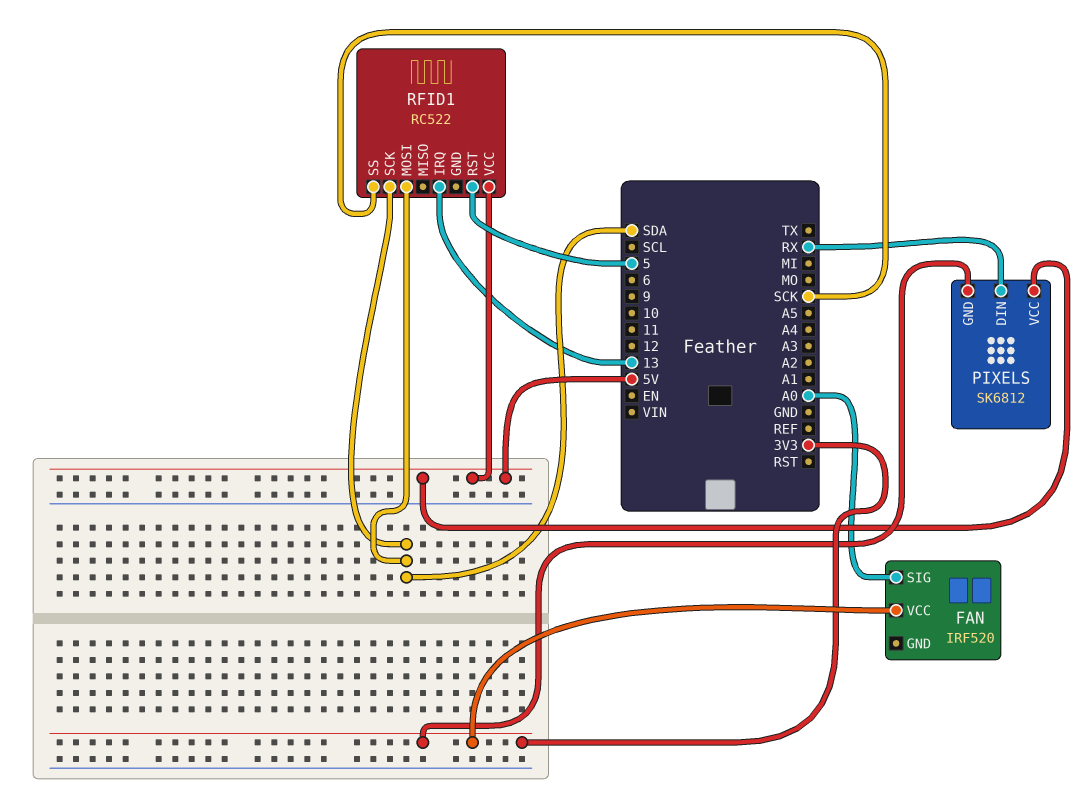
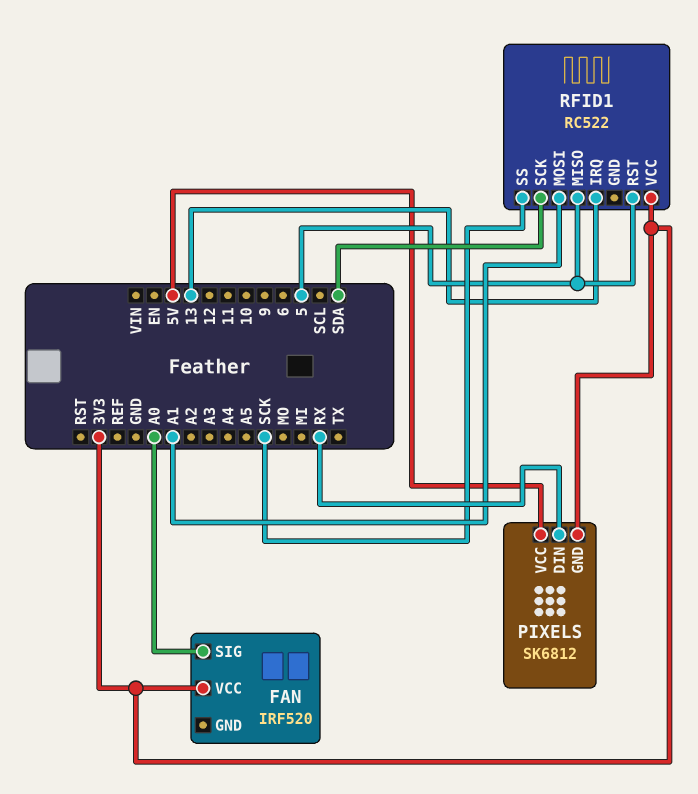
RFID1 pin MISO: none -> 5
RFID1 pin MOSI: SDA -> A1
RFID1 pin VCC: 5V -> 3V3

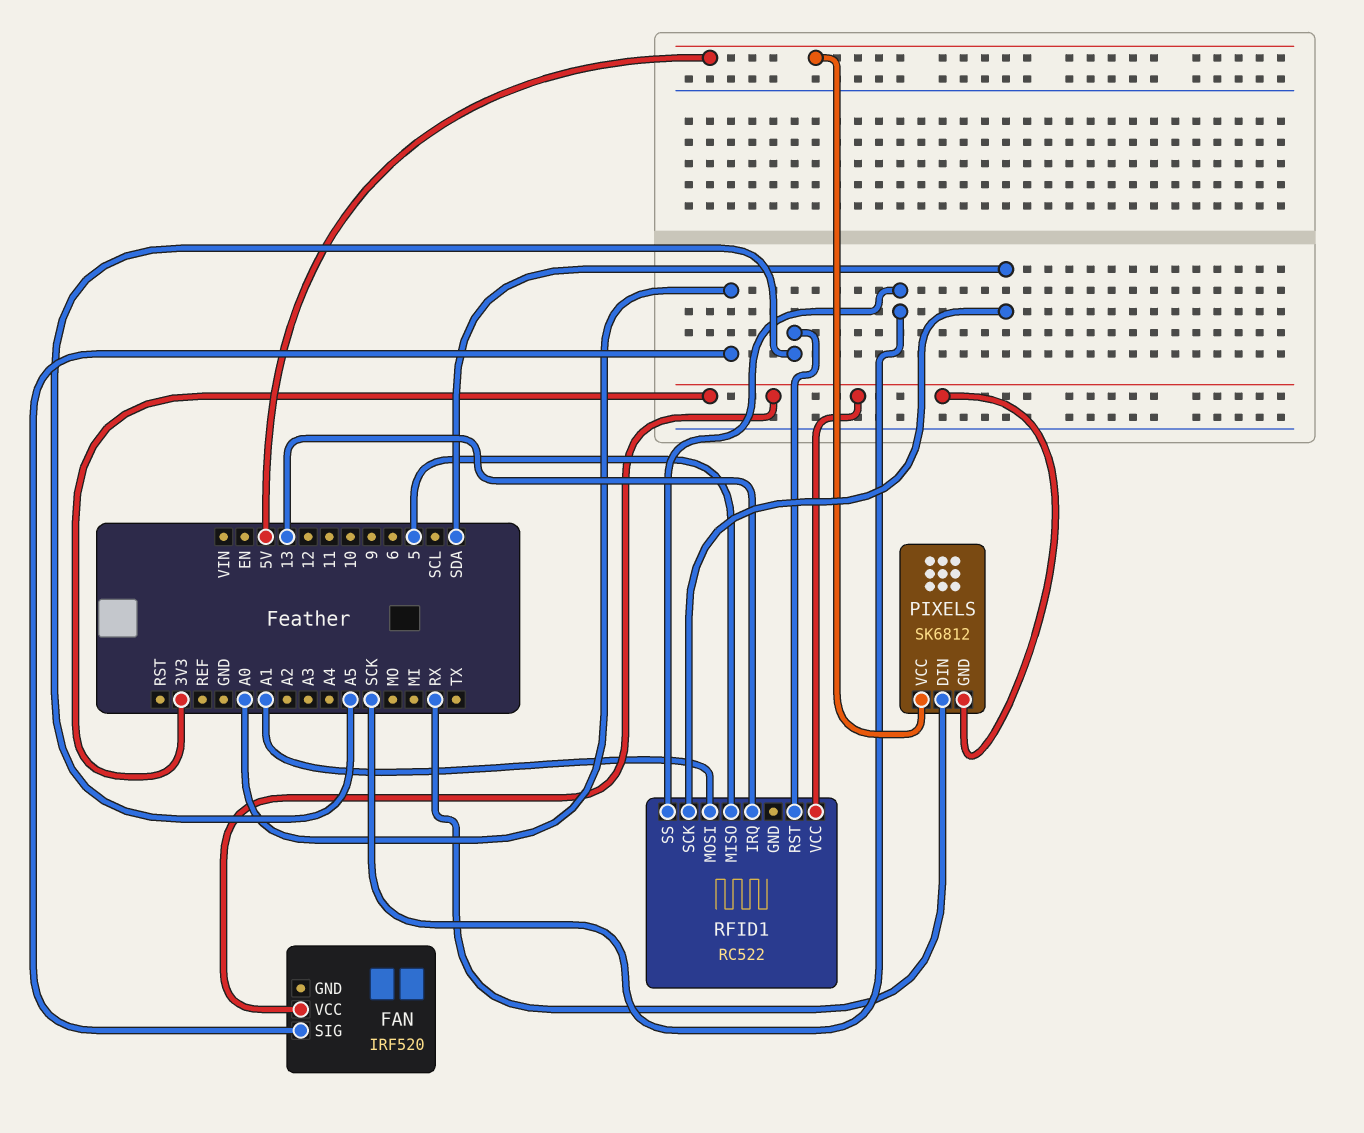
RFID1 pin RST: 5 -> A5

